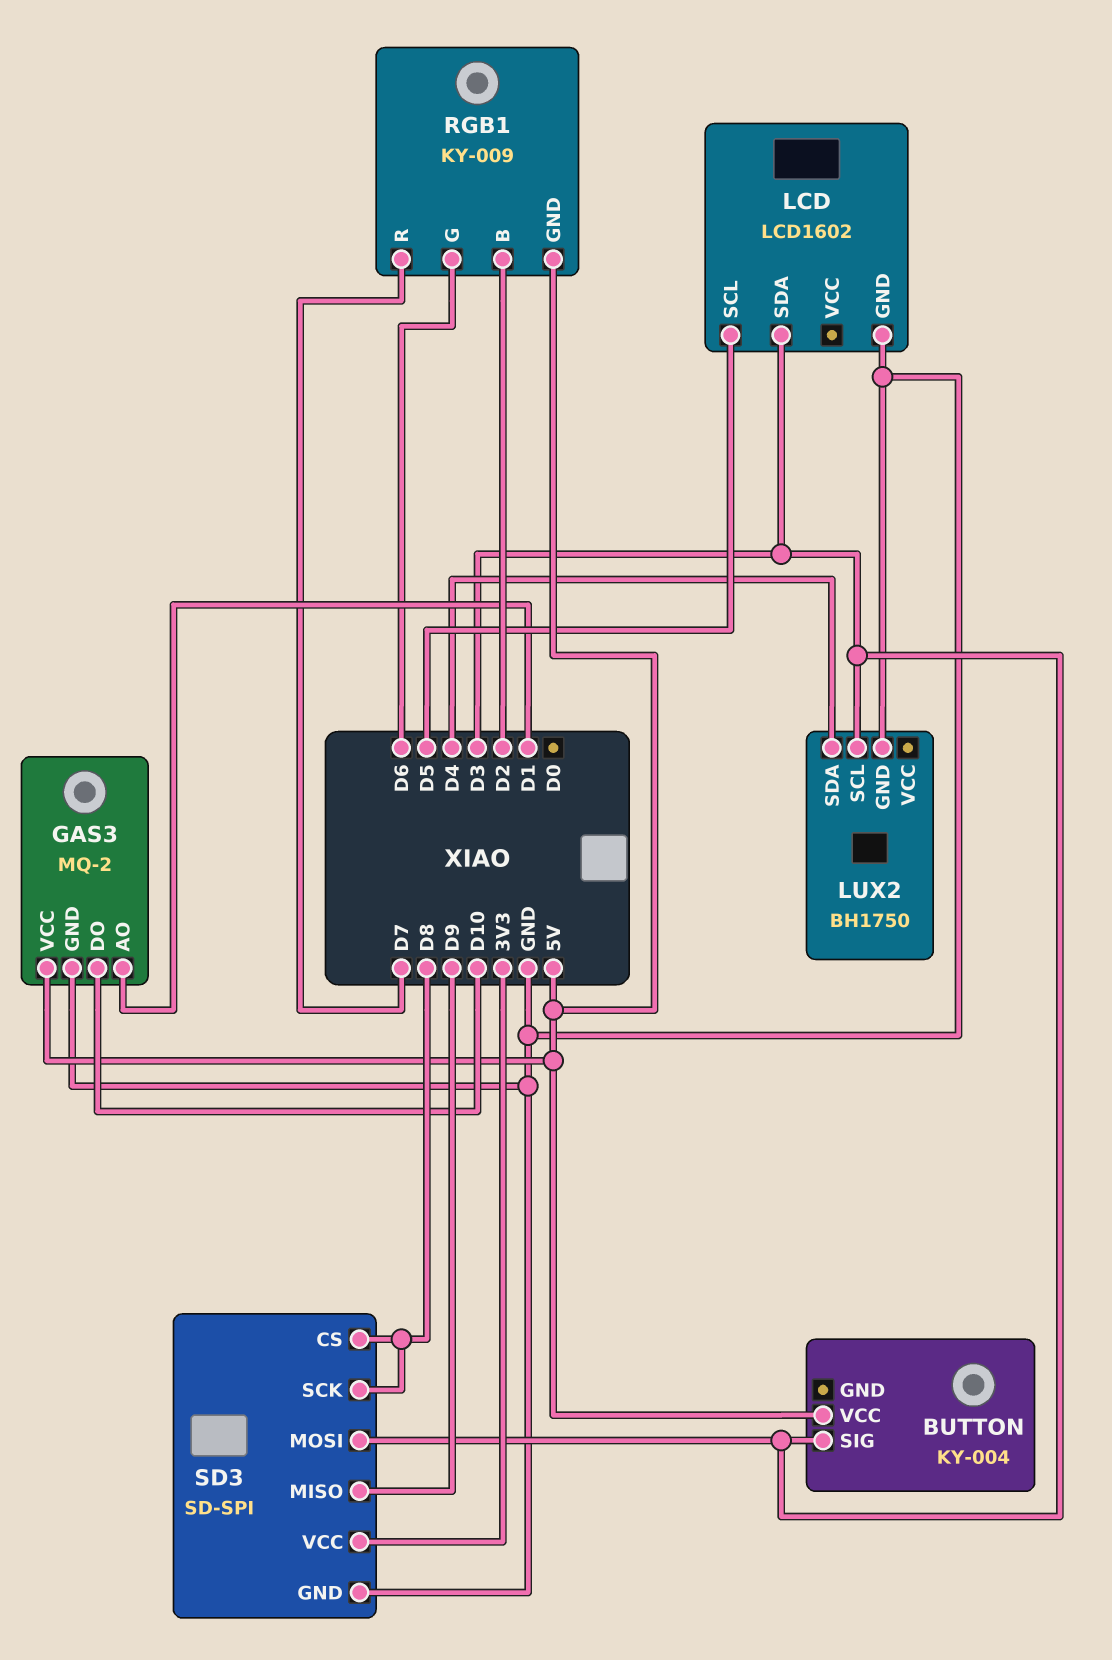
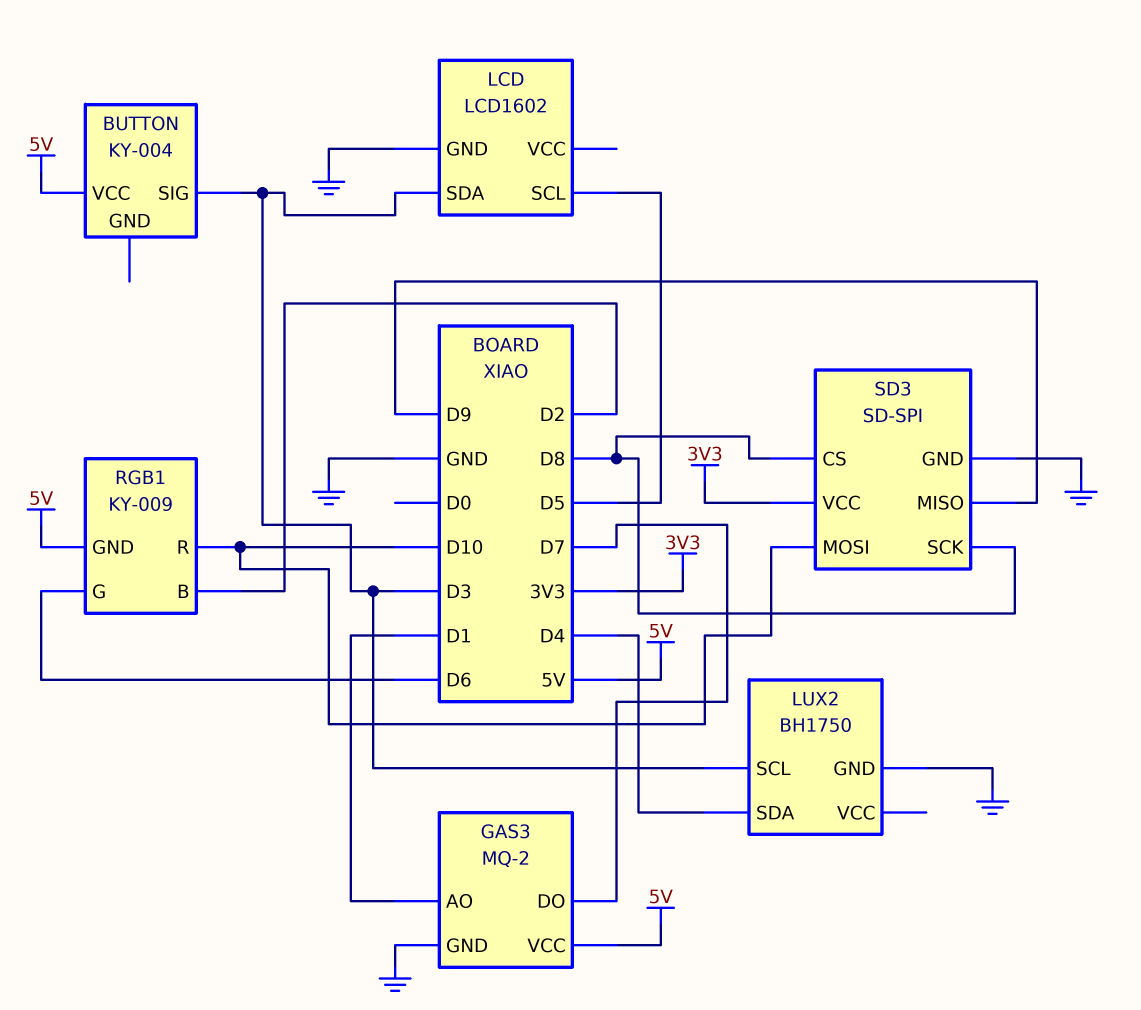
GAS3 pin DO: D10 -> D7
RGB1 pin R: D7 -> D10
SD3 pin MOSI: D3 -> D10

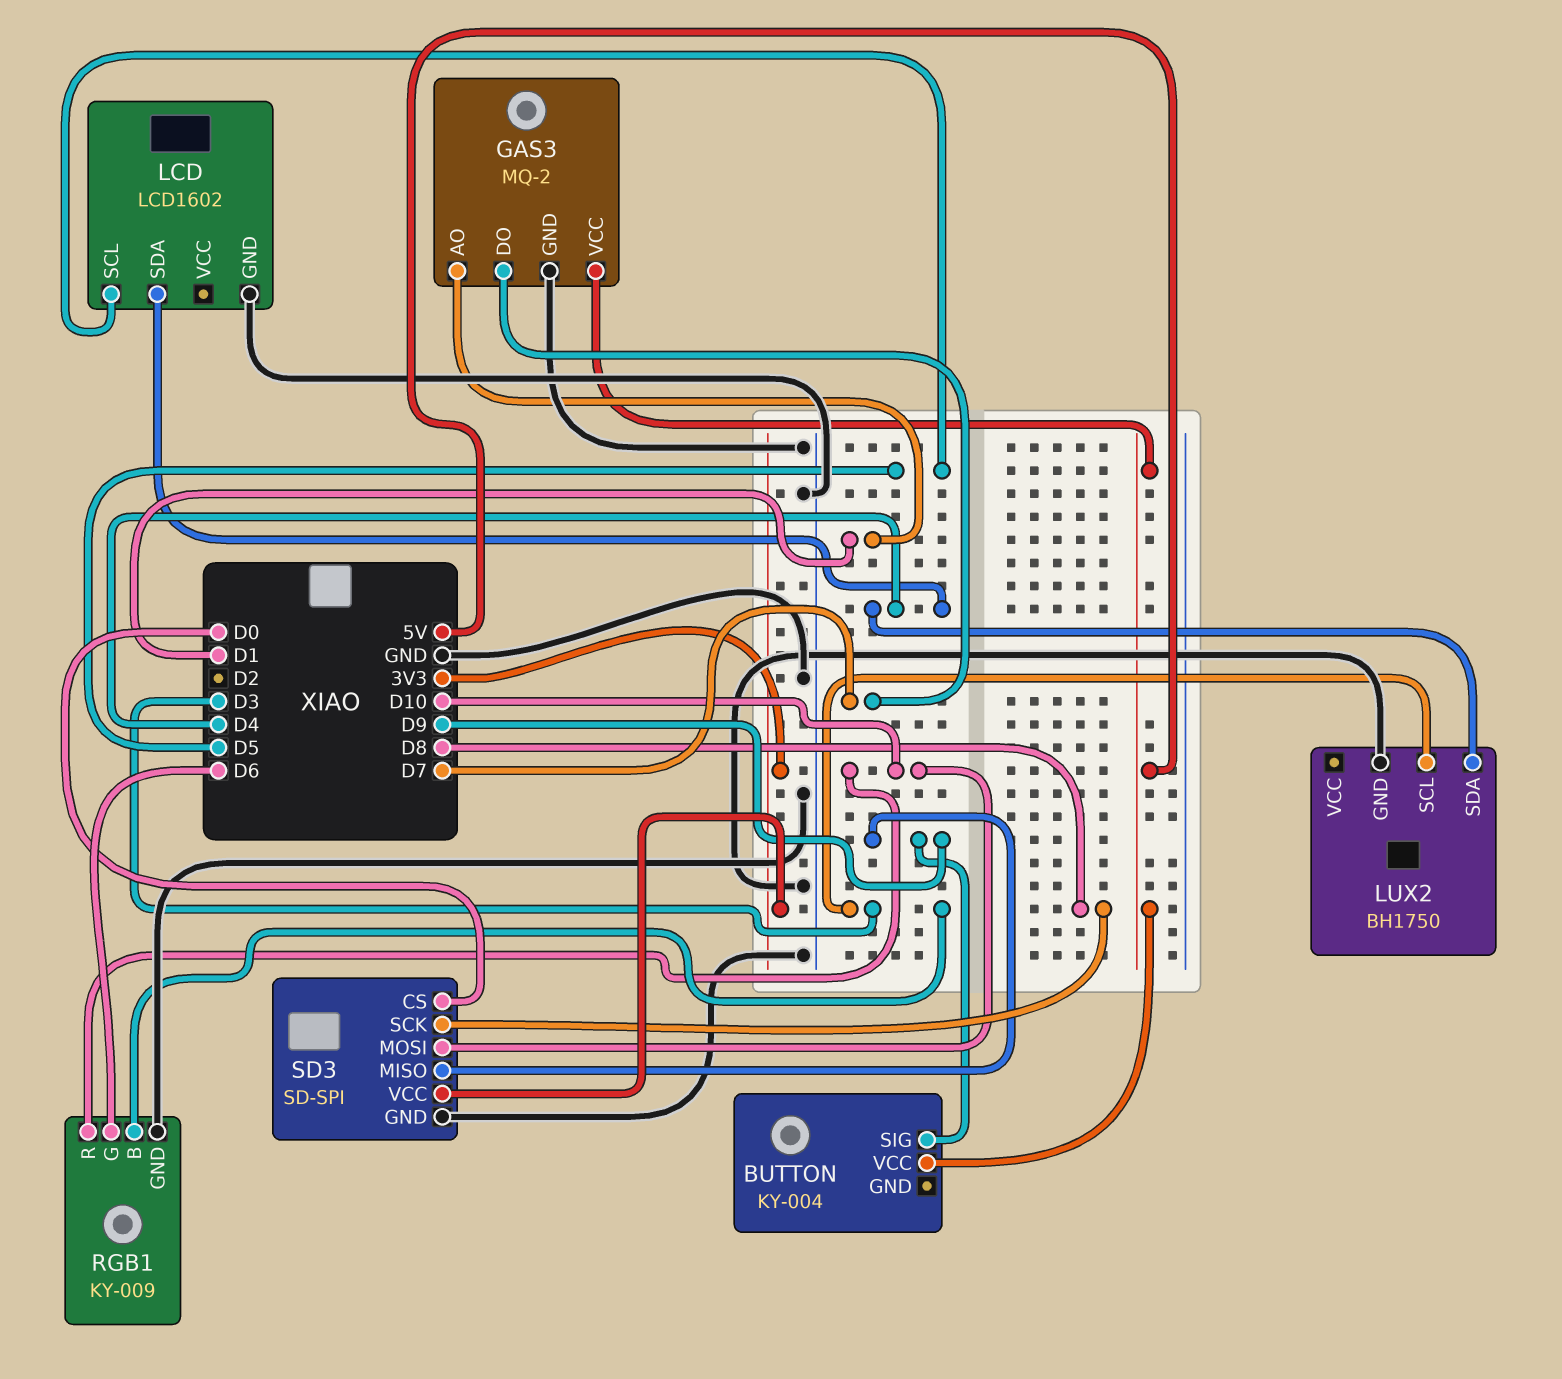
BUTTON pin SIG: D3 -> D9
LCD pin SDA: D3 -> D4
RGB1 pin B: D2 -> D3
RGB1 pin GND: 5V -> GND
SD3 pin CS: D8 -> D0

